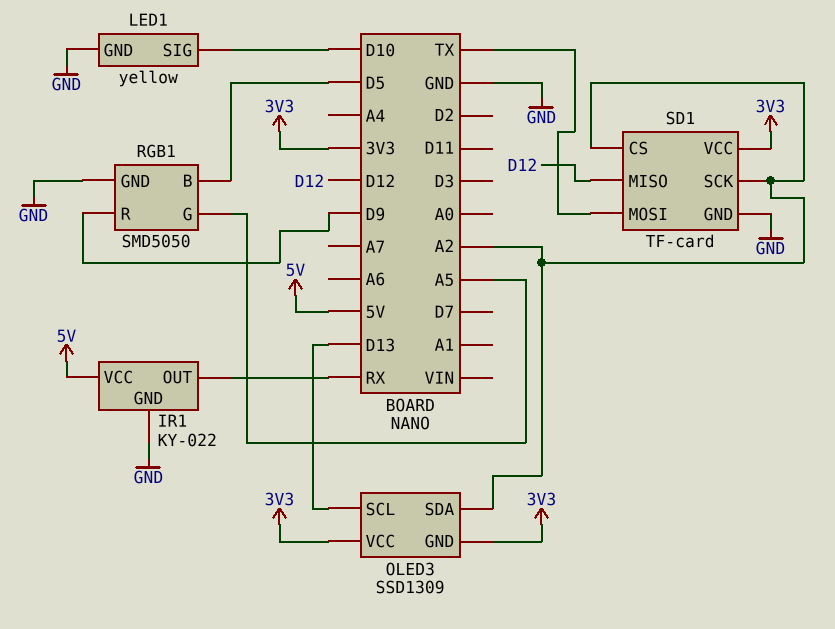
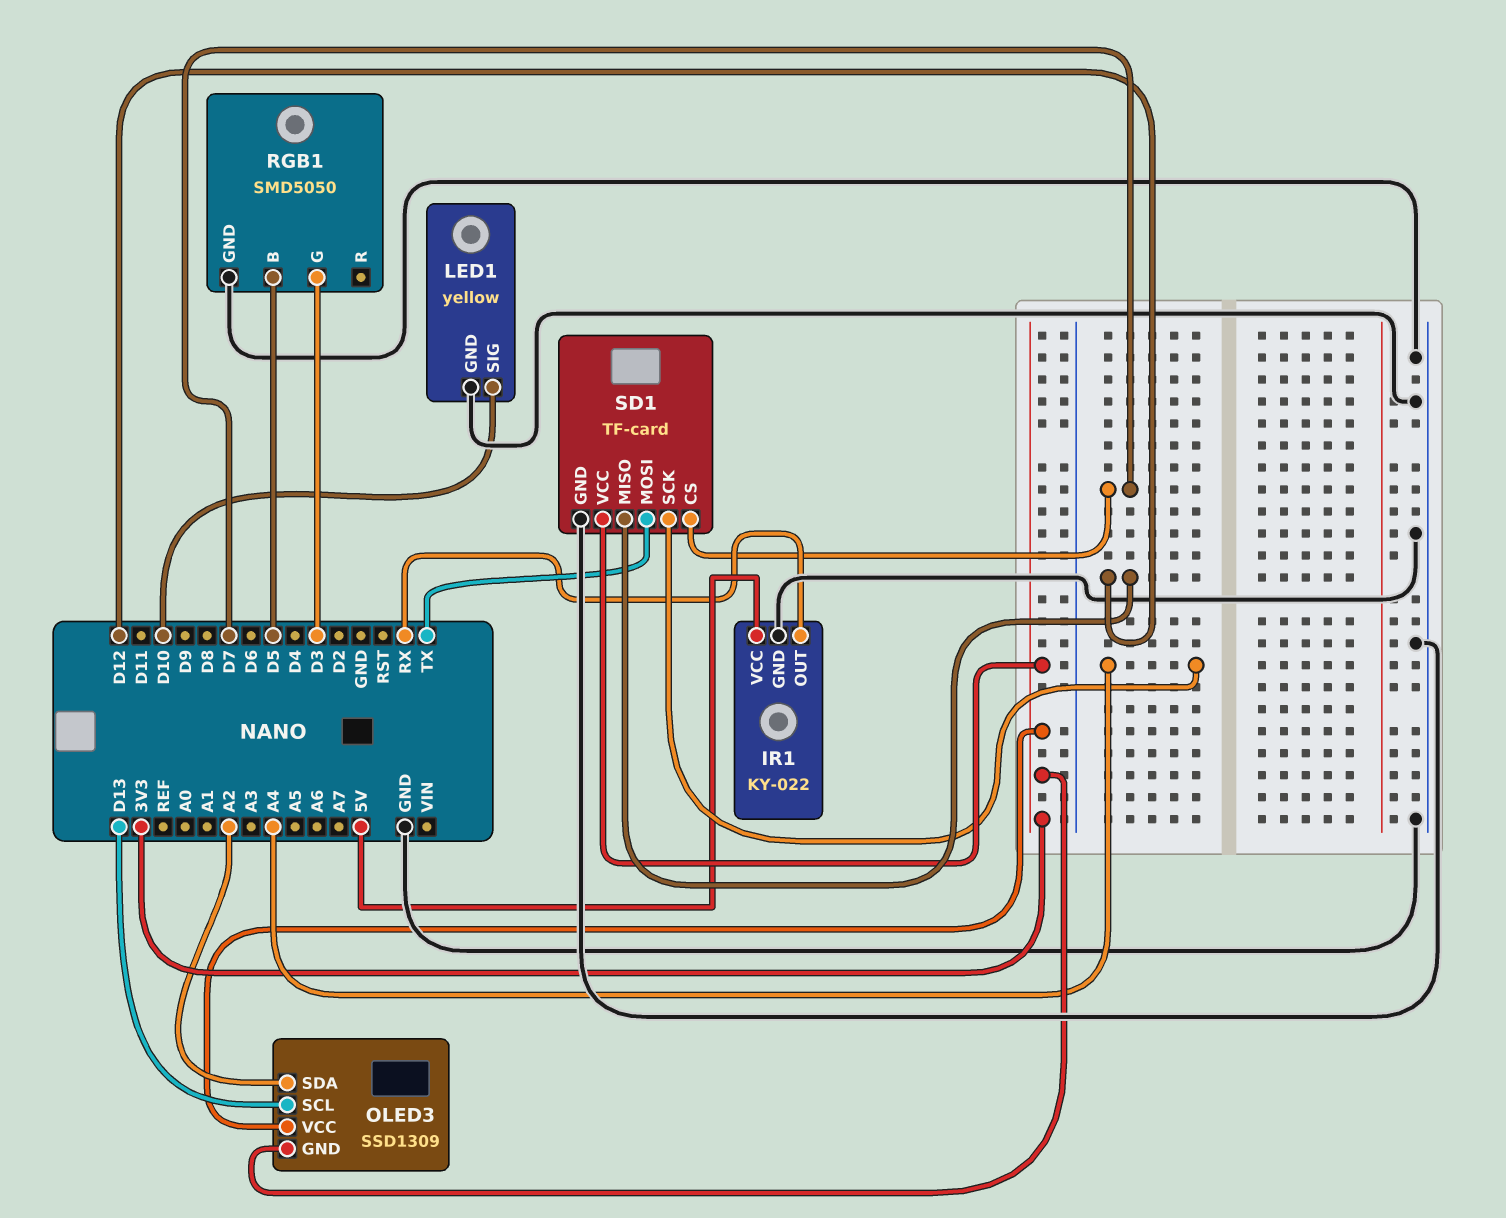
RGB1 pin G: A5 -> D3
RGB1 pin R: D9 -> none
SD1 pin CS: A2 -> D7
SD1 pin SCK: A2 -> A4

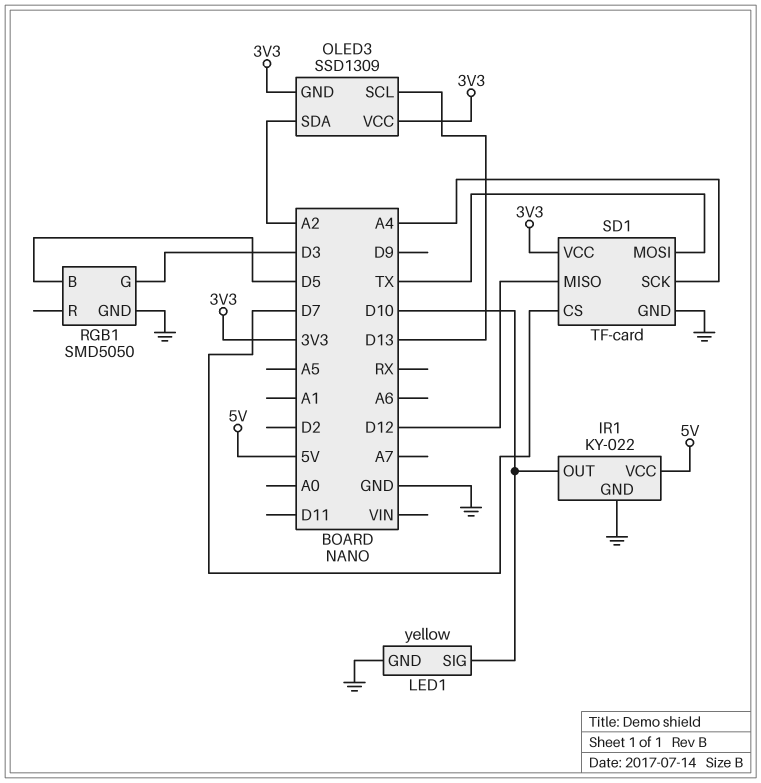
IR1 pin OUT: RX -> D10

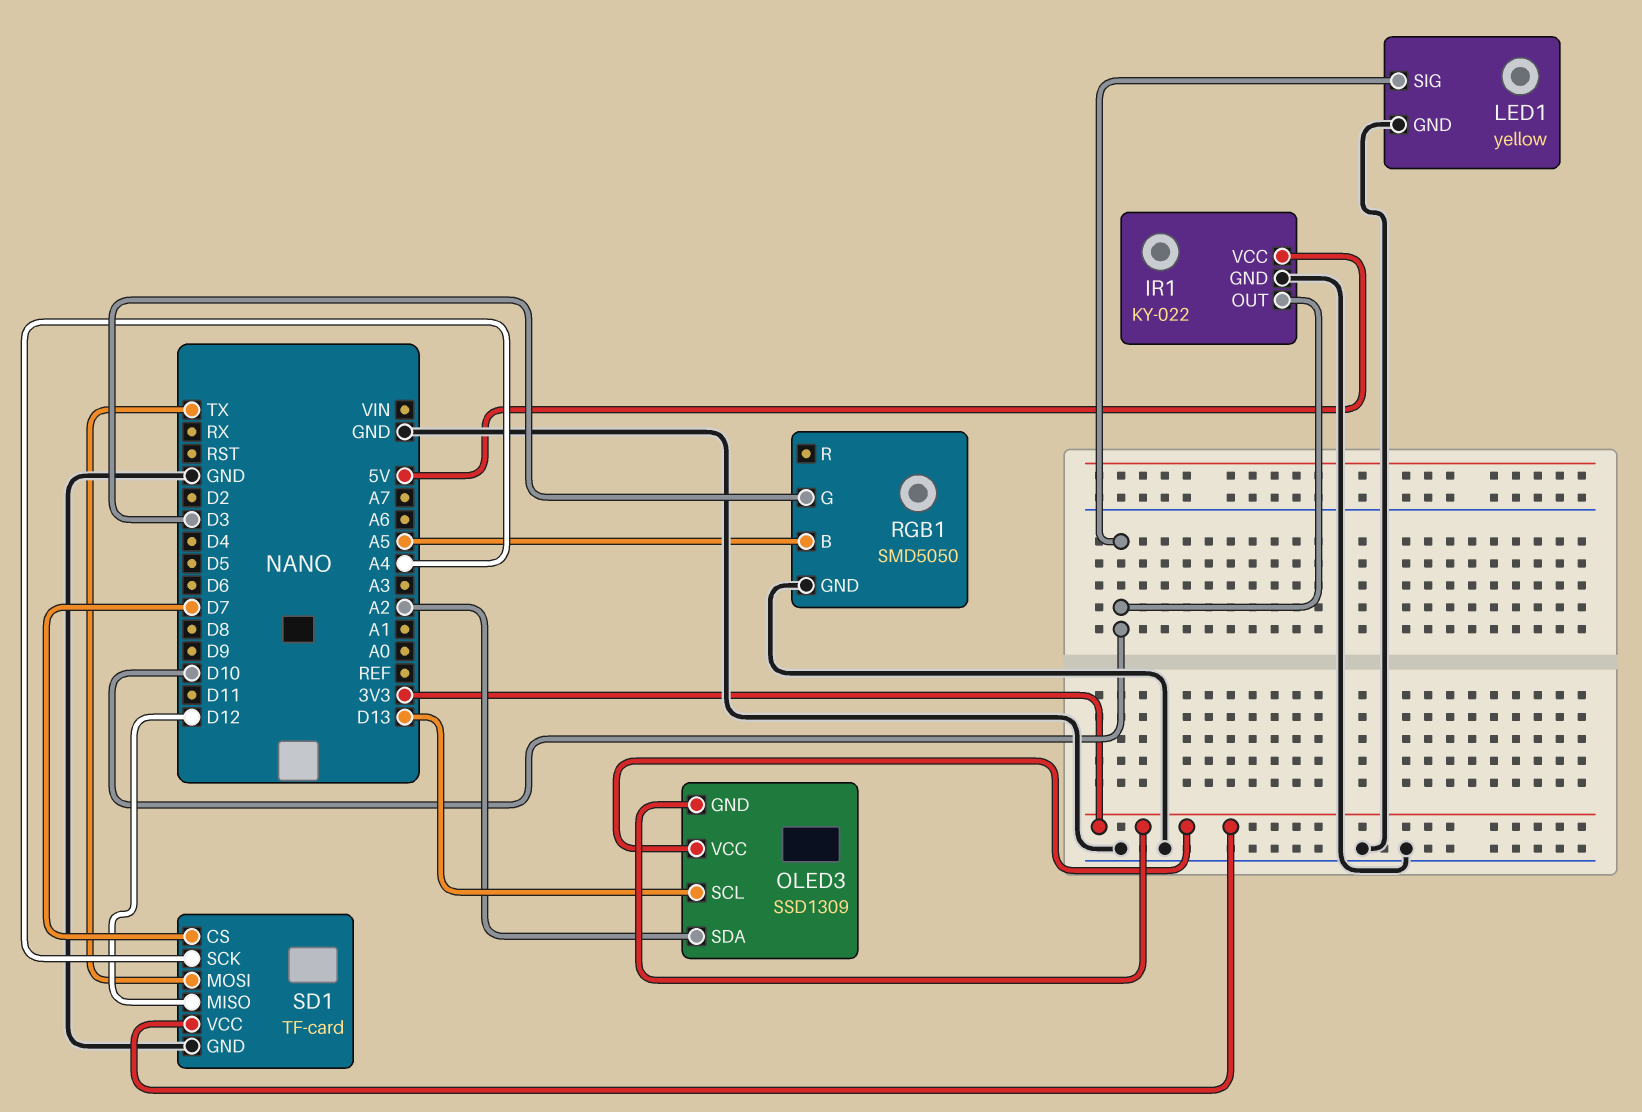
RGB1 pin B: D5 -> A5

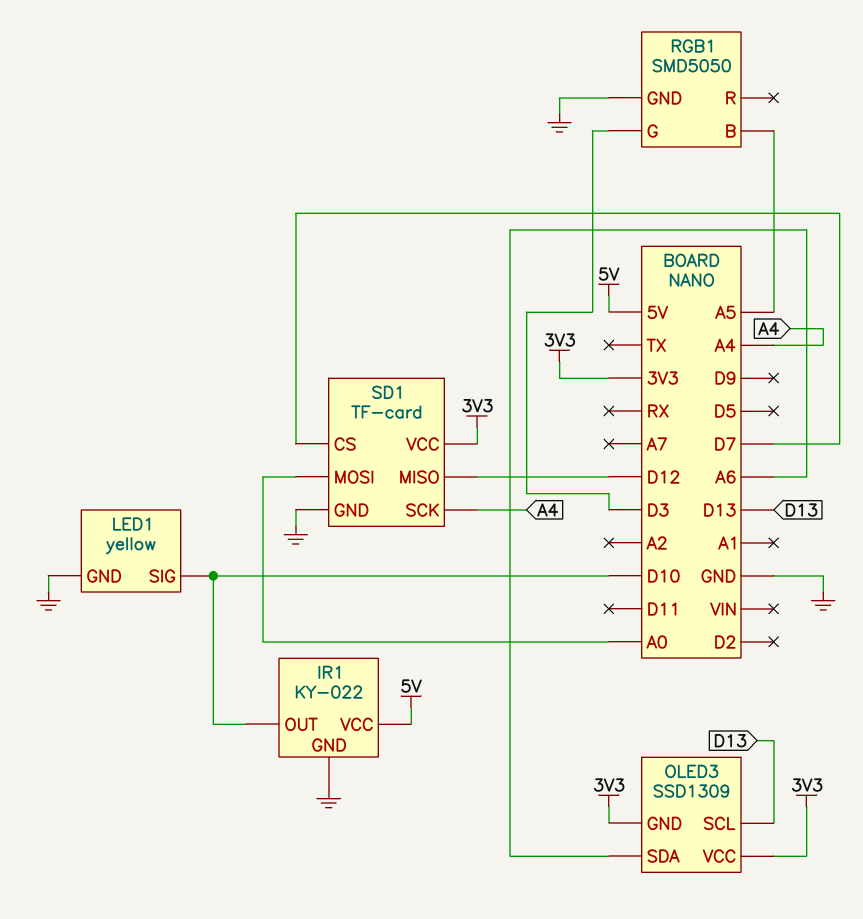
OLED3 pin SDA: A2 -> A6
SD1 pin MOSI: TX -> A0

